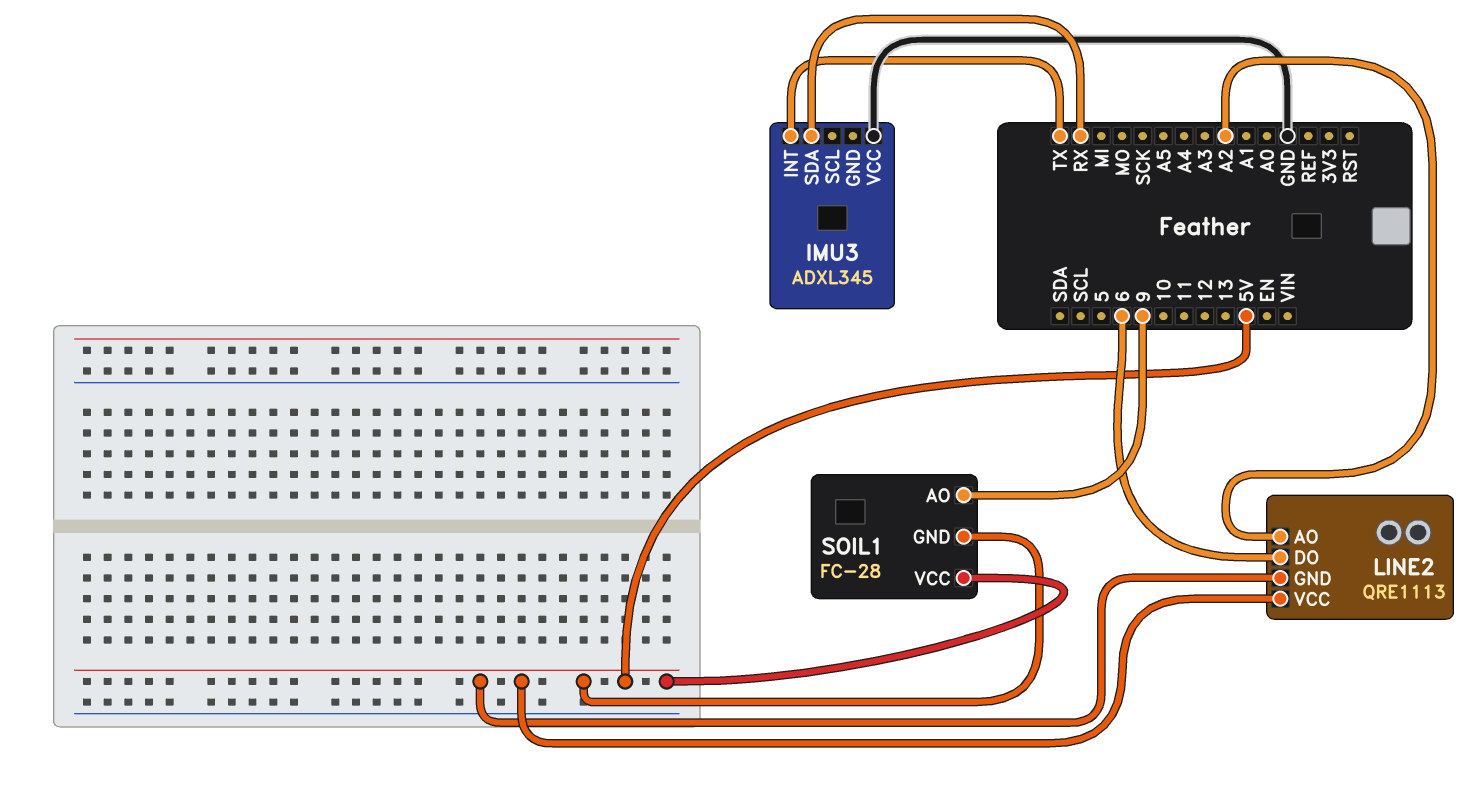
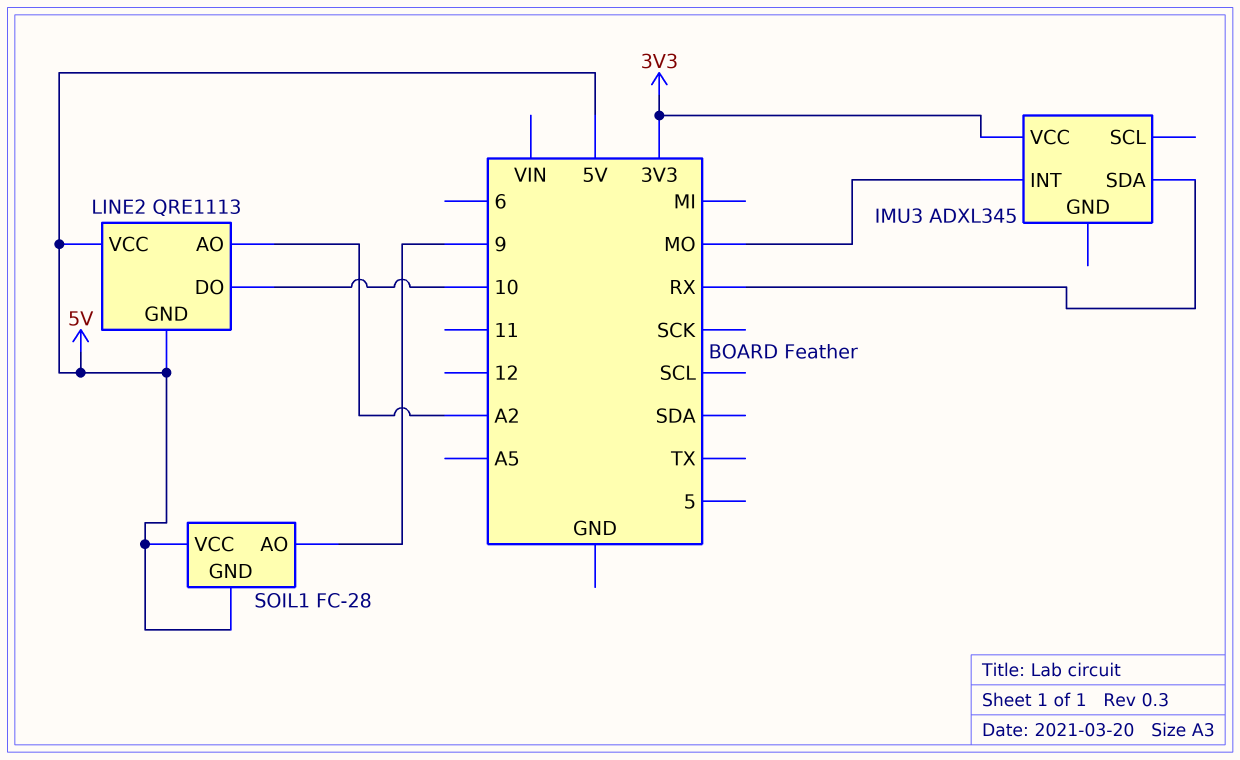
IMU3 pin INT: TX -> MO
IMU3 pin VCC: GND -> 3V3
LINE2 pin DO: 6 -> 10

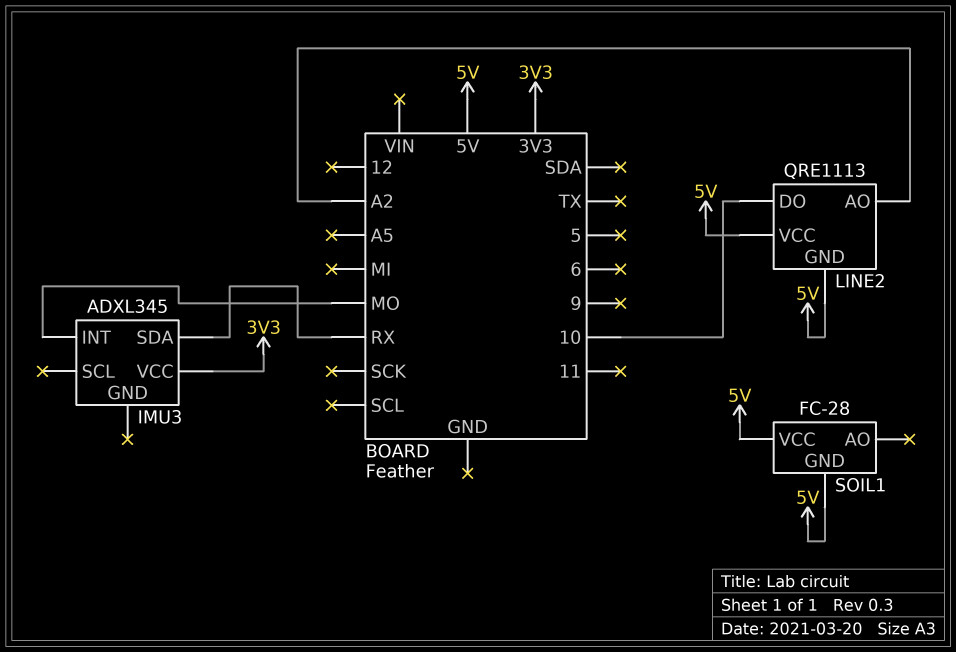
SOIL1 pin AO: 9 -> none

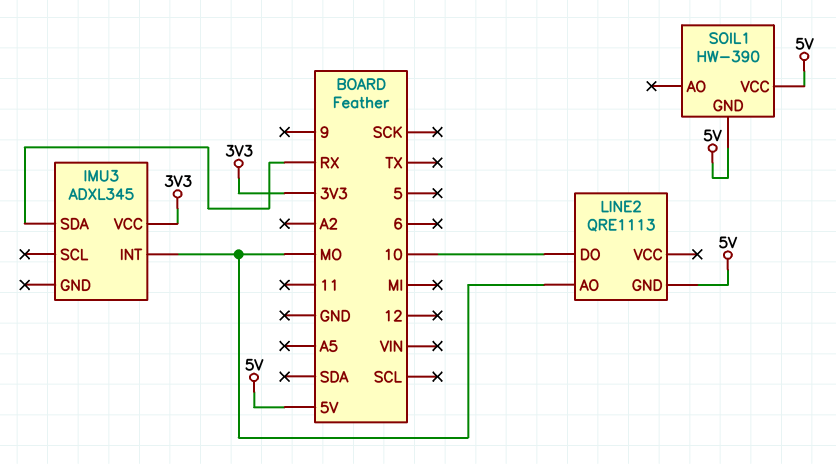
LINE2 pin AO: A2 -> MO
LINE2 pin VCC: 5V -> none
SOIL1: FC-28 -> HW-390

